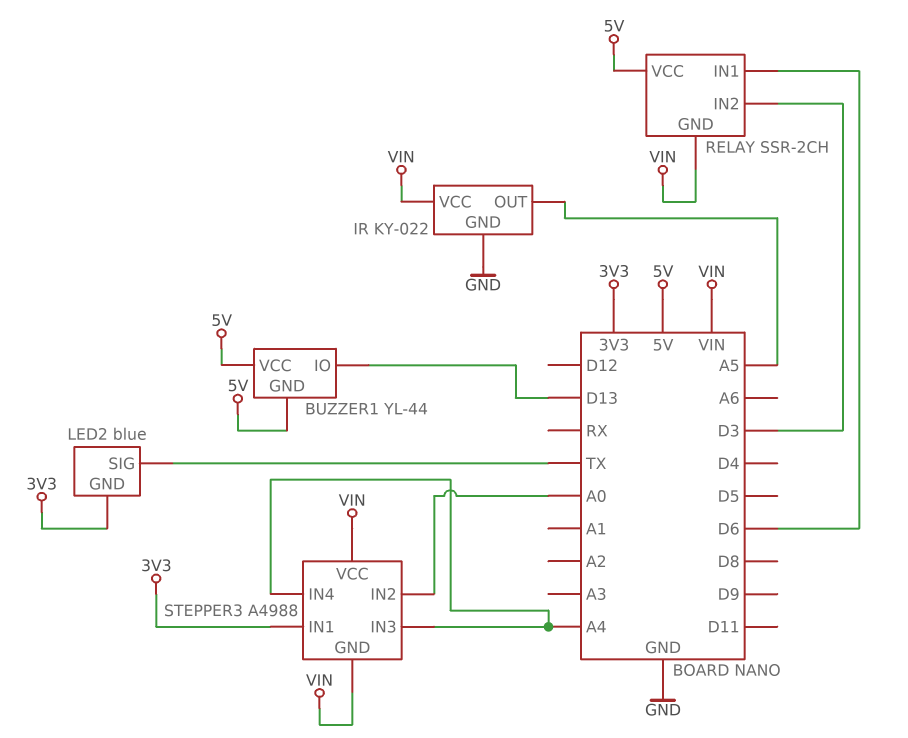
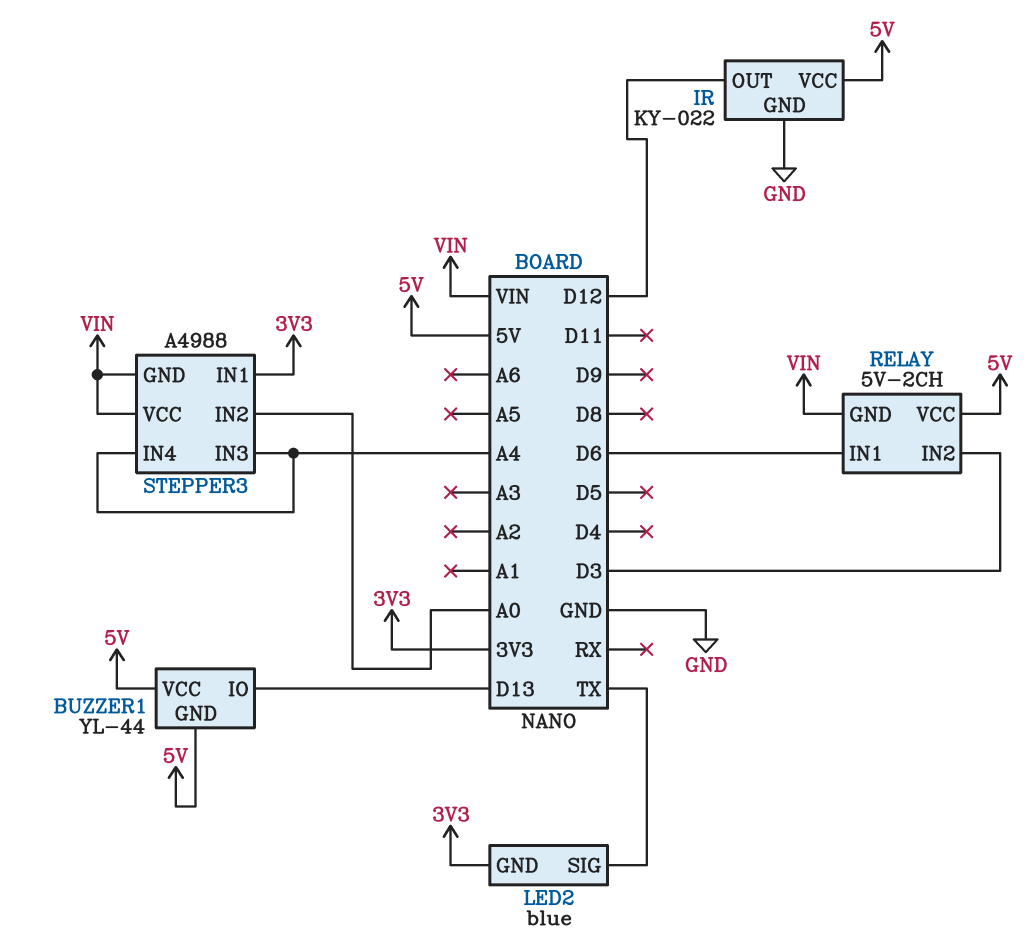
IR pin OUT: A5 -> D12
IR pin VCC: VIN -> 5V
RELAY: SSR-2CH -> 5V-2CH

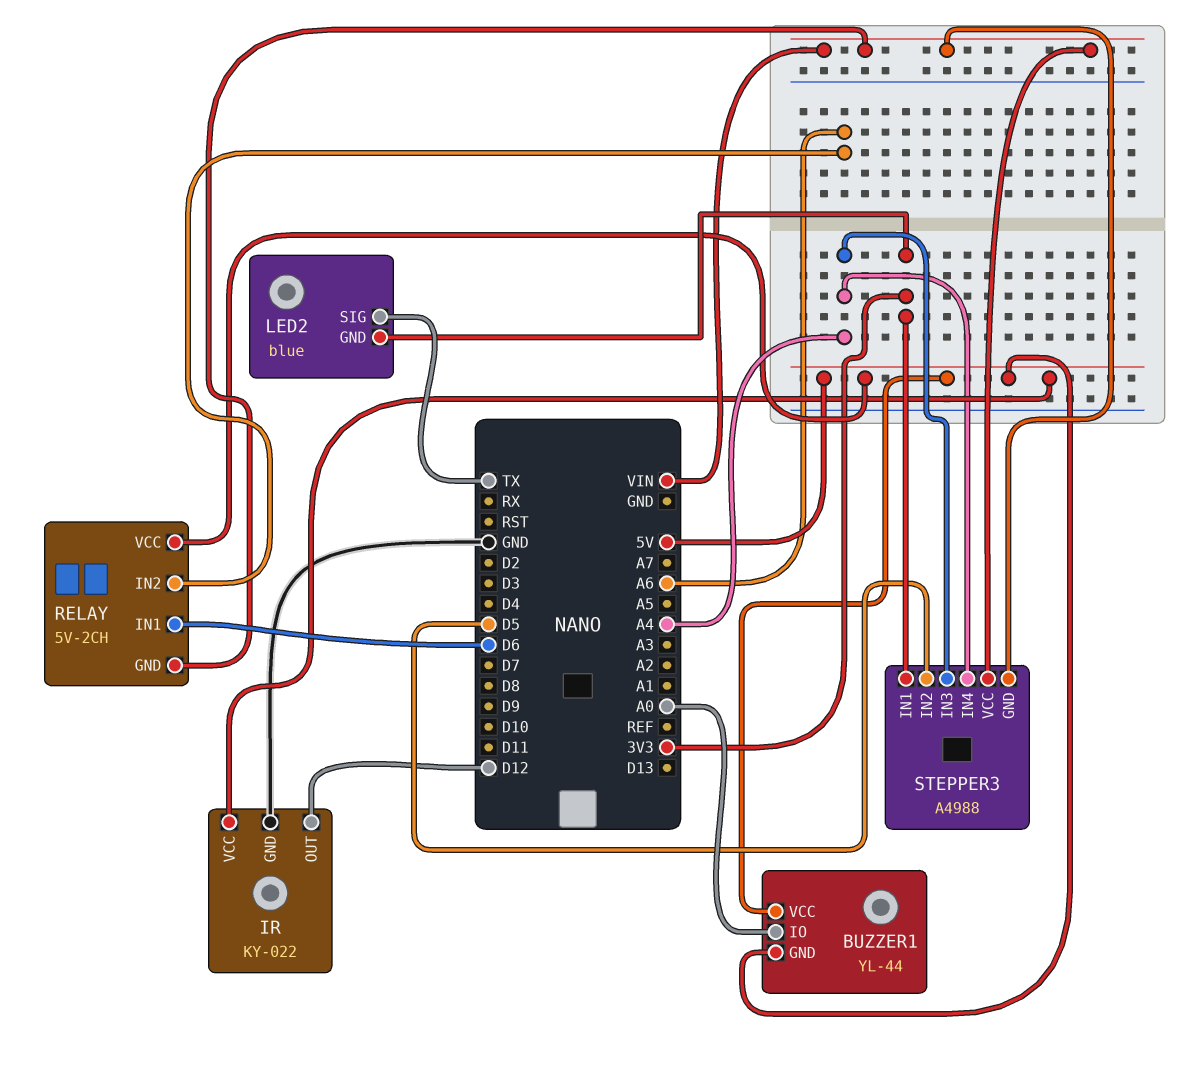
BUZZER1 pin IO: D13 -> A0
RELAY pin IN2: D3 -> A6
STEPPER3 pin IN2: A0 -> D5

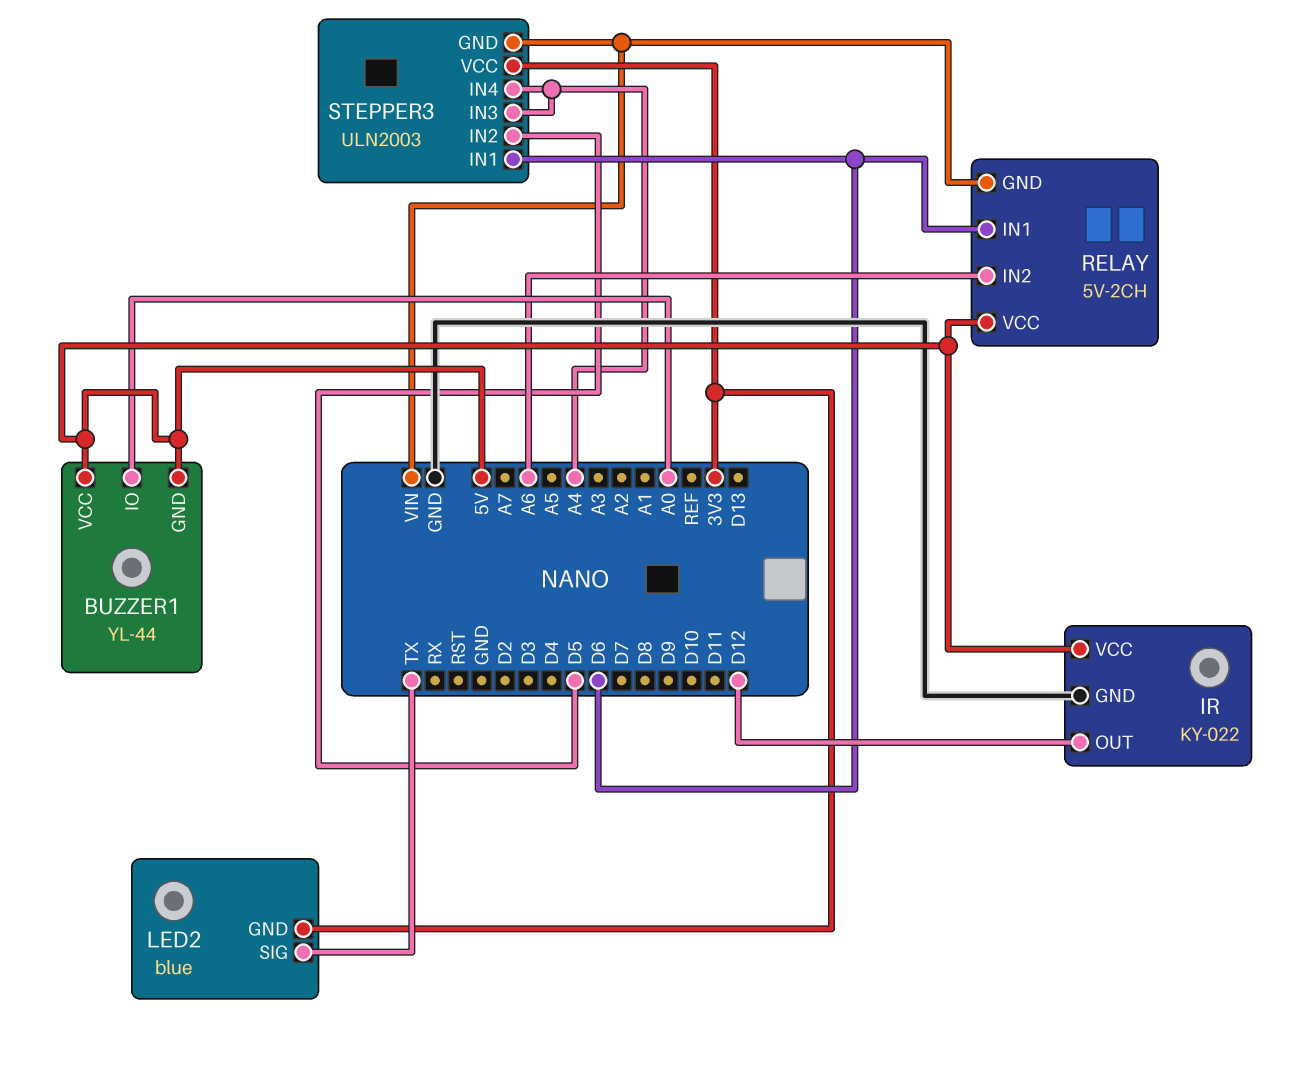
STEPPER3: A4988 -> ULN2003
STEPPER3 pin IN1: 3V3 -> D6
STEPPER3 pin VCC: VIN -> 3V3

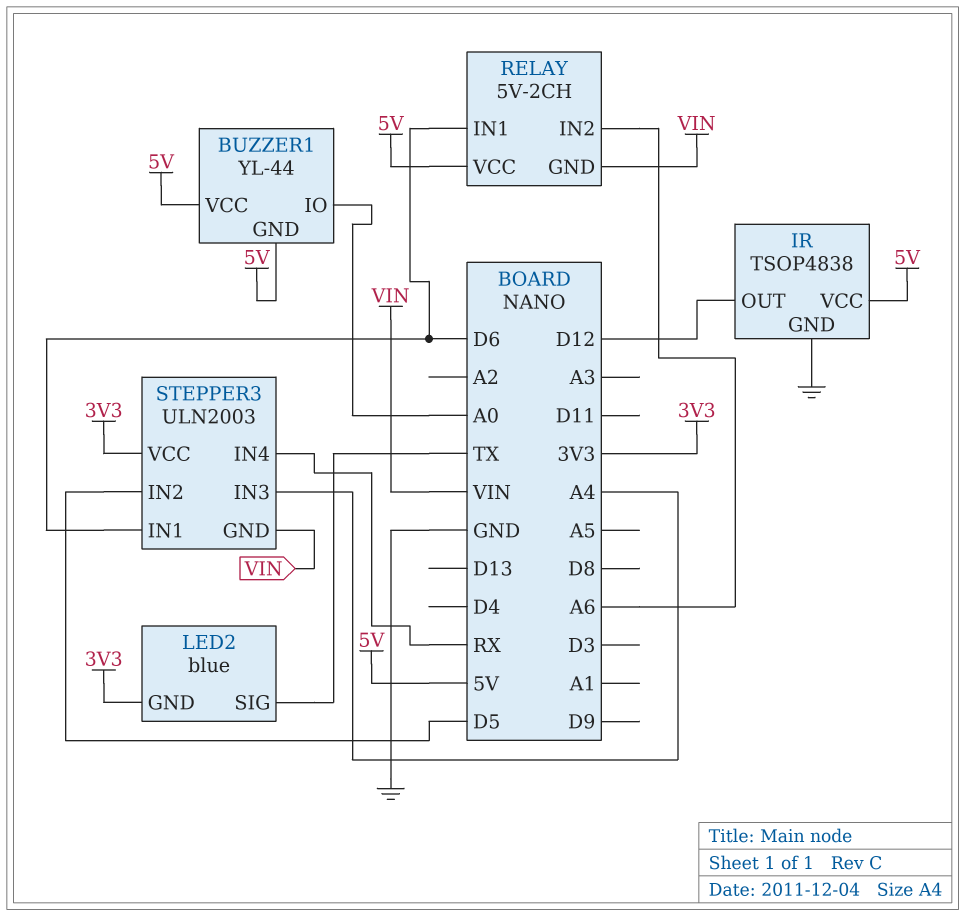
IR: KY-022 -> TSOP4838
STEPPER3 pin IN4: A4 -> RX

